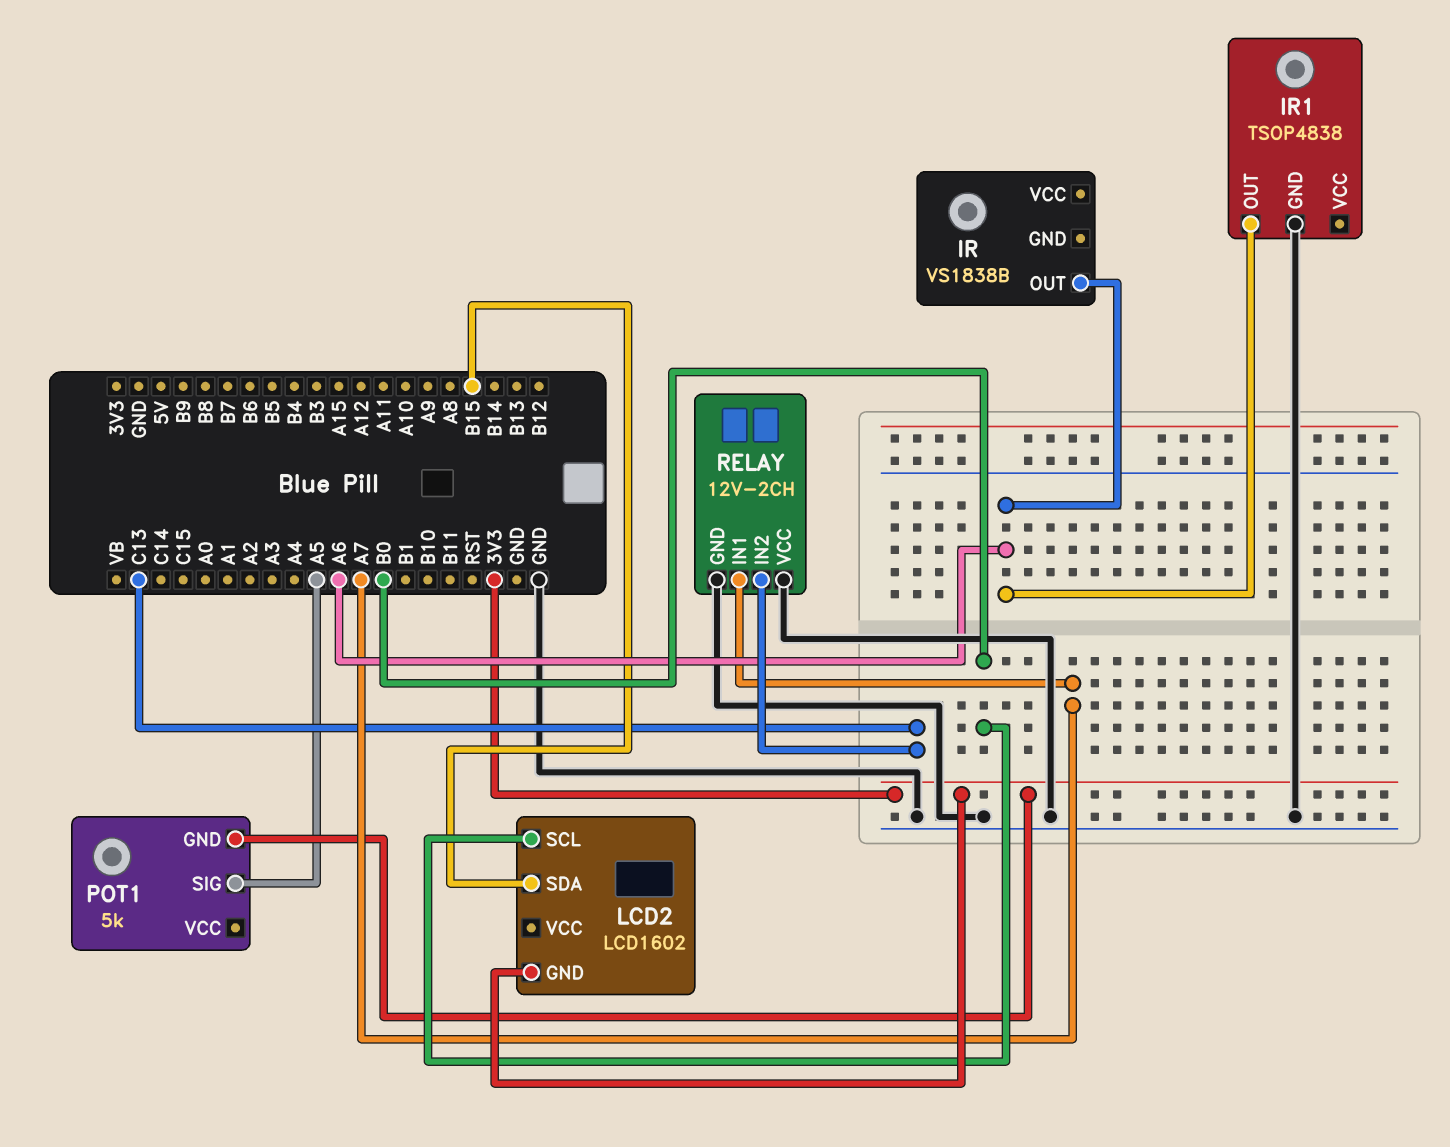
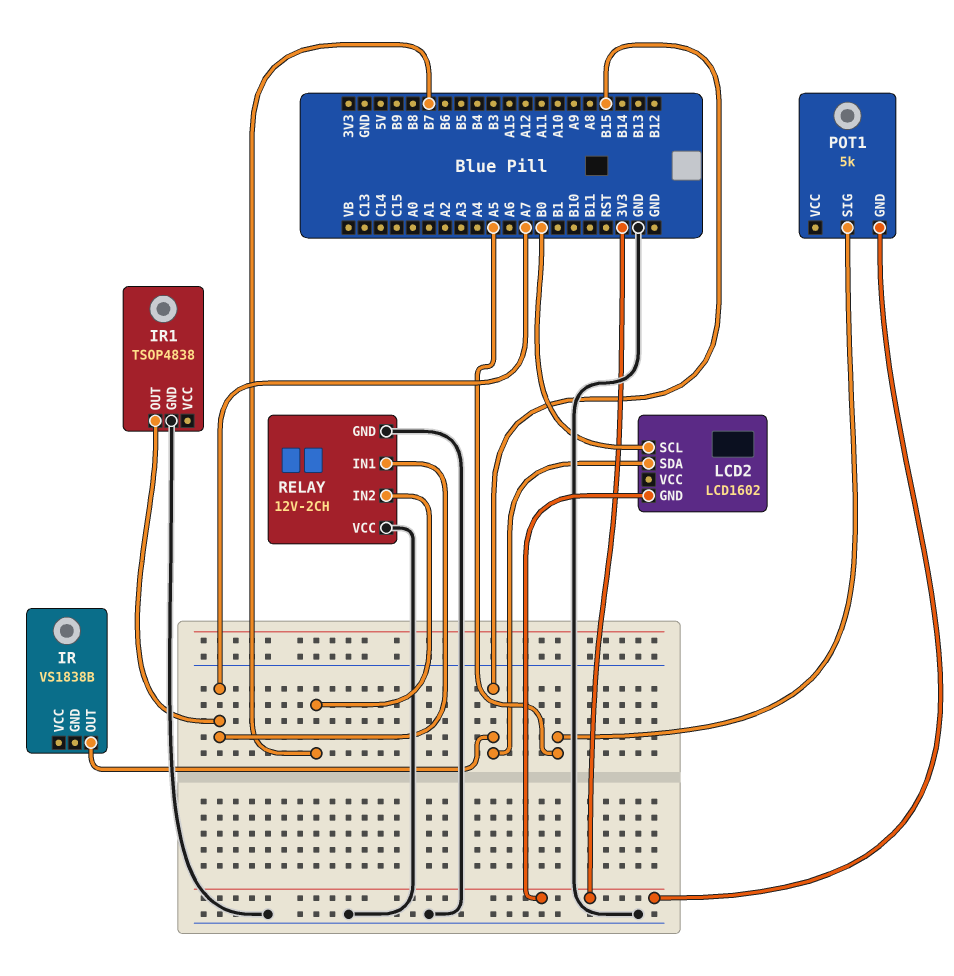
IR pin OUT: A6 -> B15
IR1 pin OUT: A6 -> A7
RELAY pin IN2: C13 -> B7

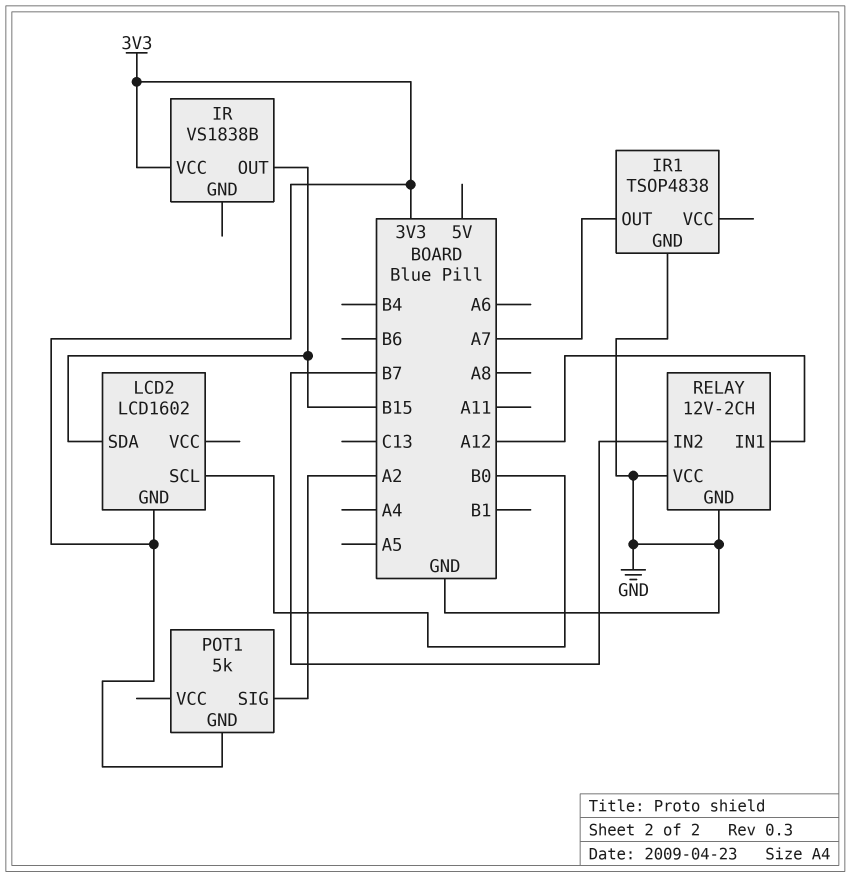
IR pin VCC: none -> 3V3
POT1 pin SIG: A5 -> A2
RELAY pin IN1: A7 -> A12

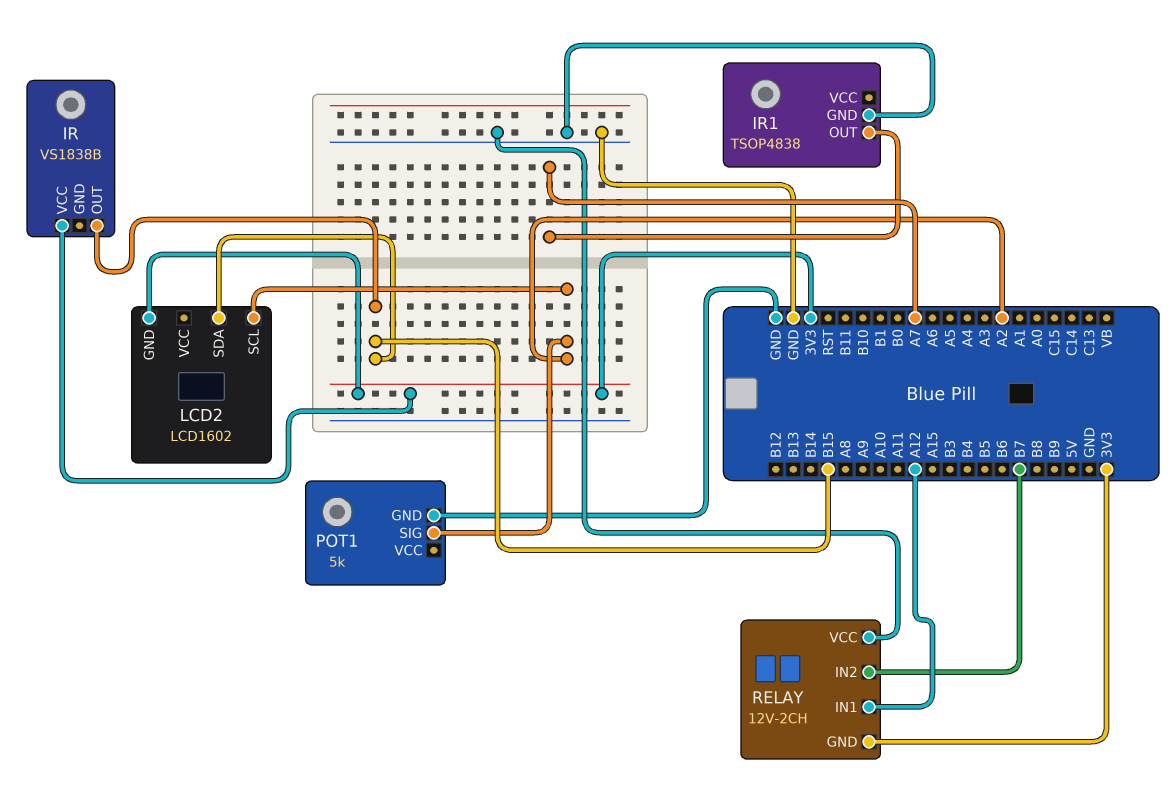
LCD2 pin SCL: B0 -> A2
POT1 pin GND: 3V3 -> GND
RELAY pin GND: GND -> 3V3

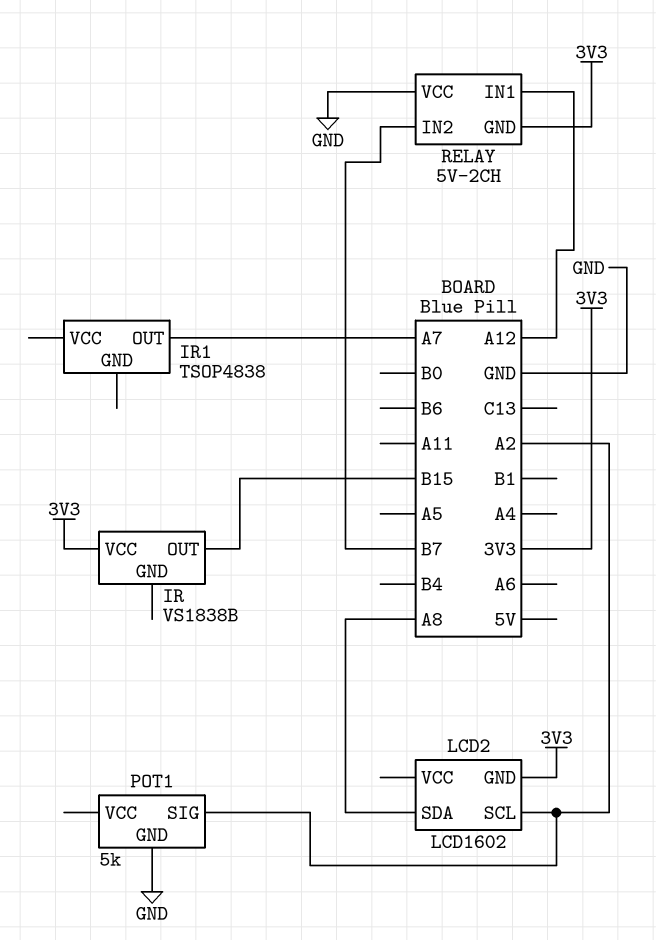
IR1 pin GND: GND -> none
LCD2 pin SDA: B15 -> A8
RELAY: 12V-2CH -> 5V-2CH

